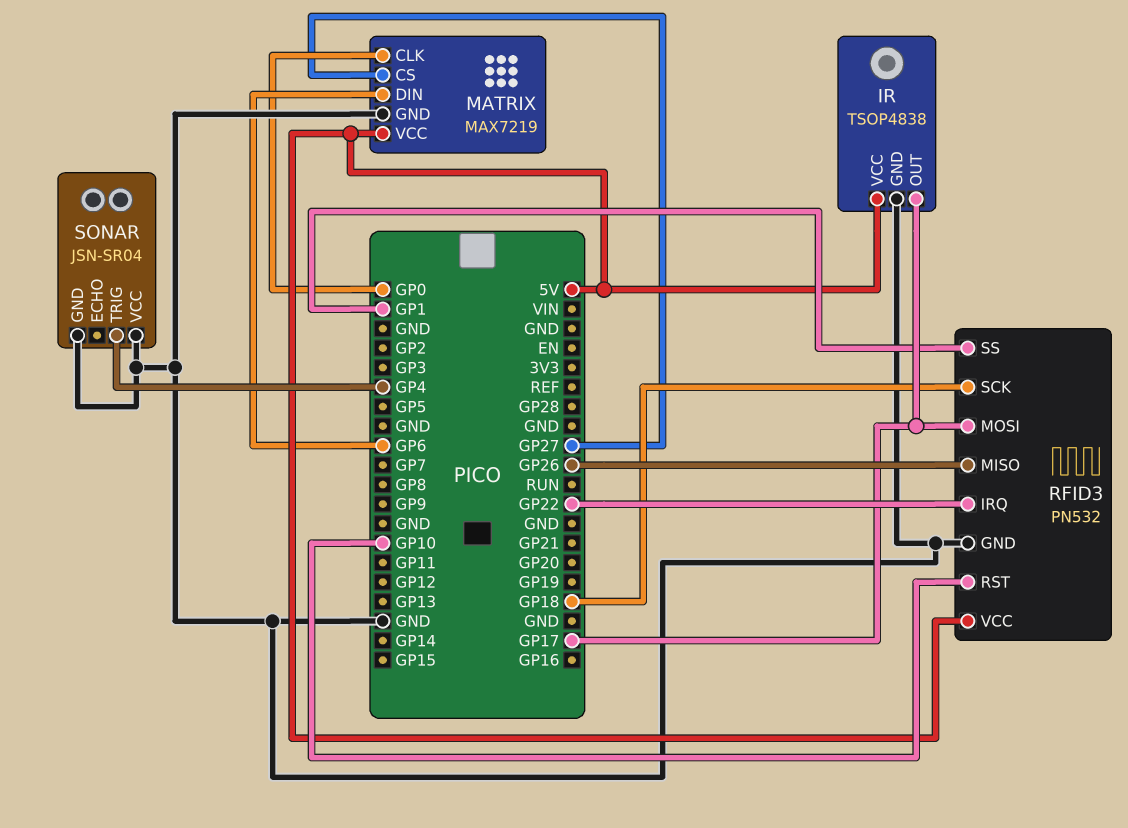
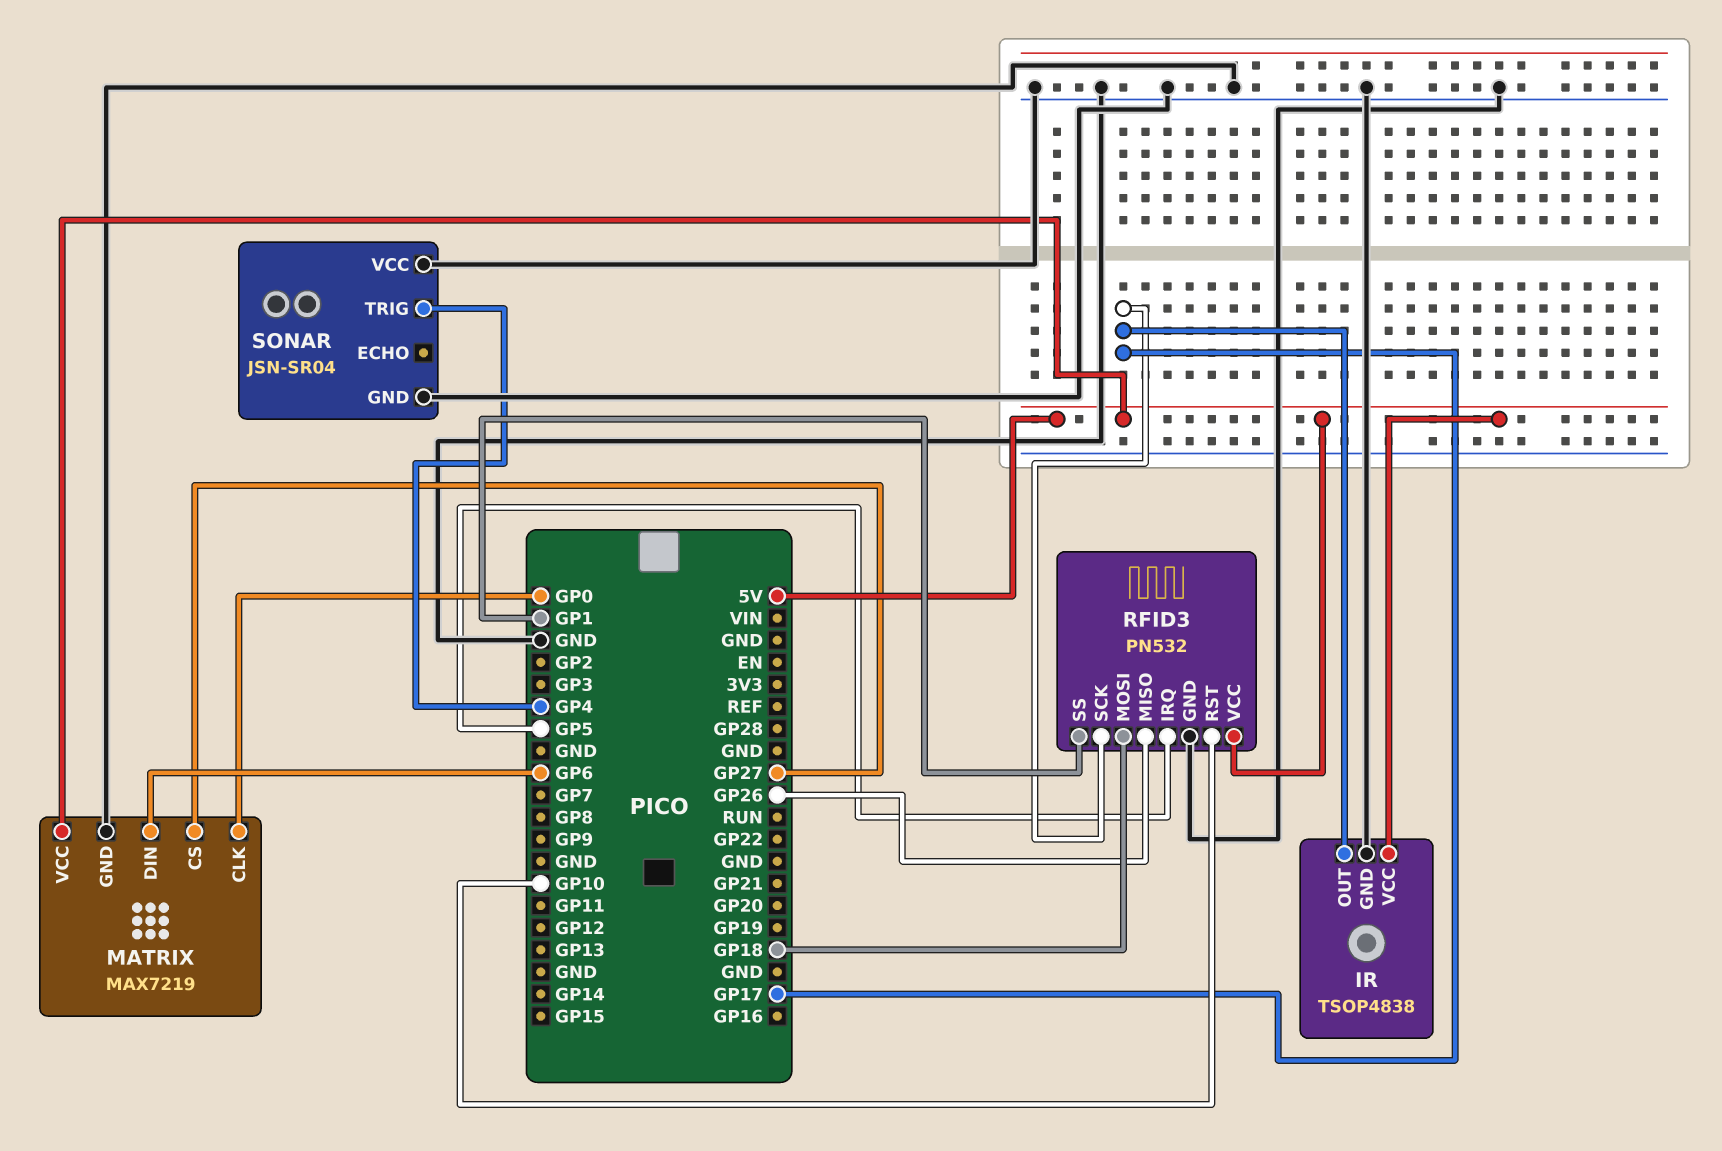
RFID3 pin IRQ: GP22 -> GP5
RFID3 pin MOSI: GP17 -> GP18
RFID3 pin SCK: GP18 -> GP17

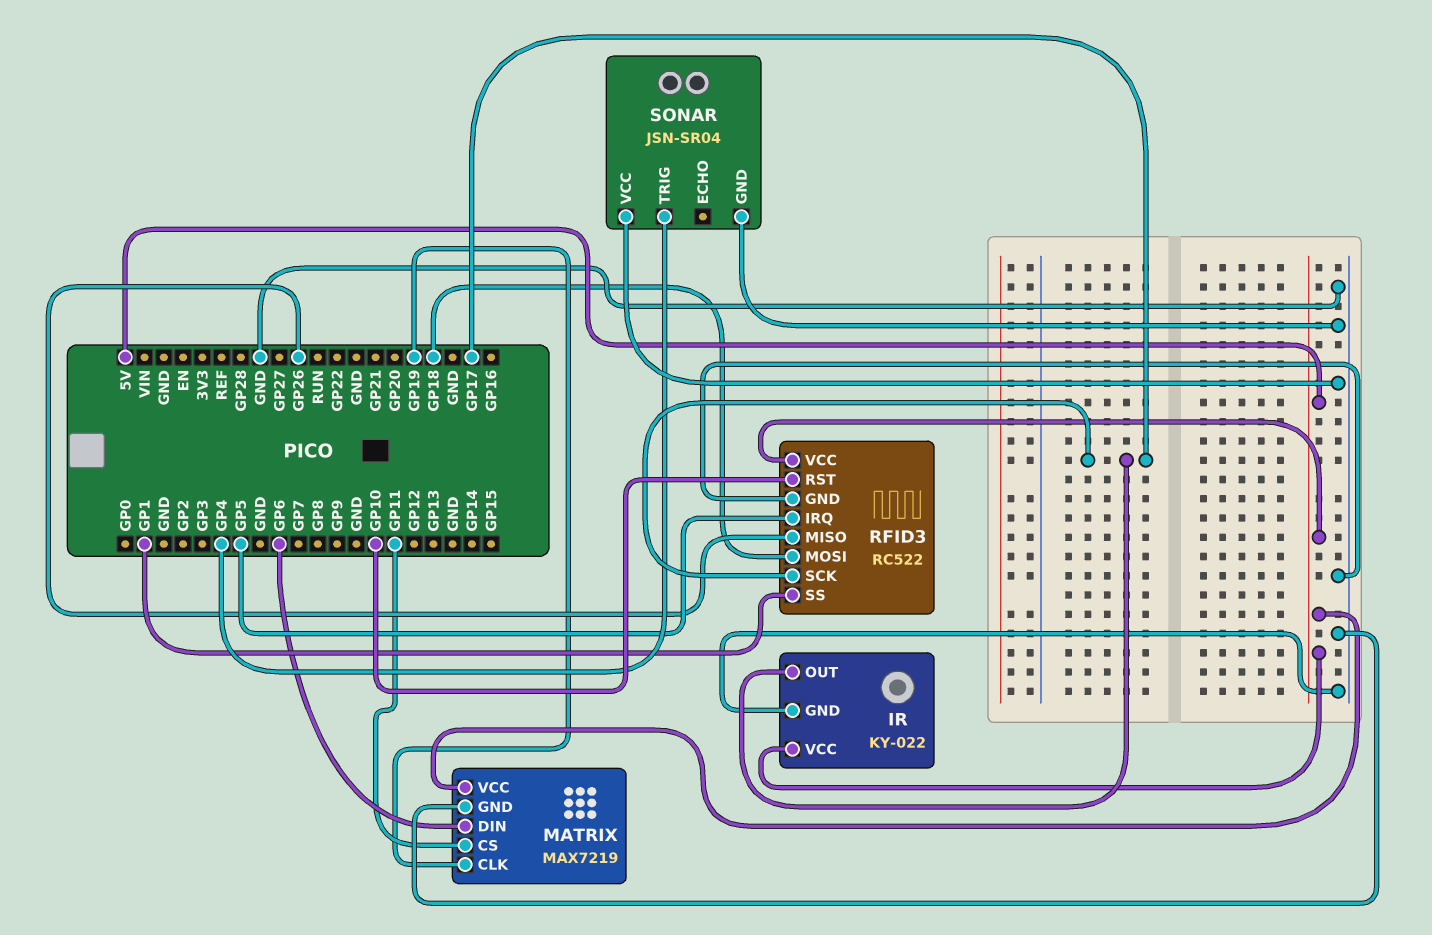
IR: TSOP4838 -> KY-022
MATRIX pin CLK: GP0 -> GP19
MATRIX pin CS: GP27 -> GP11
RFID3: PN532 -> RC522

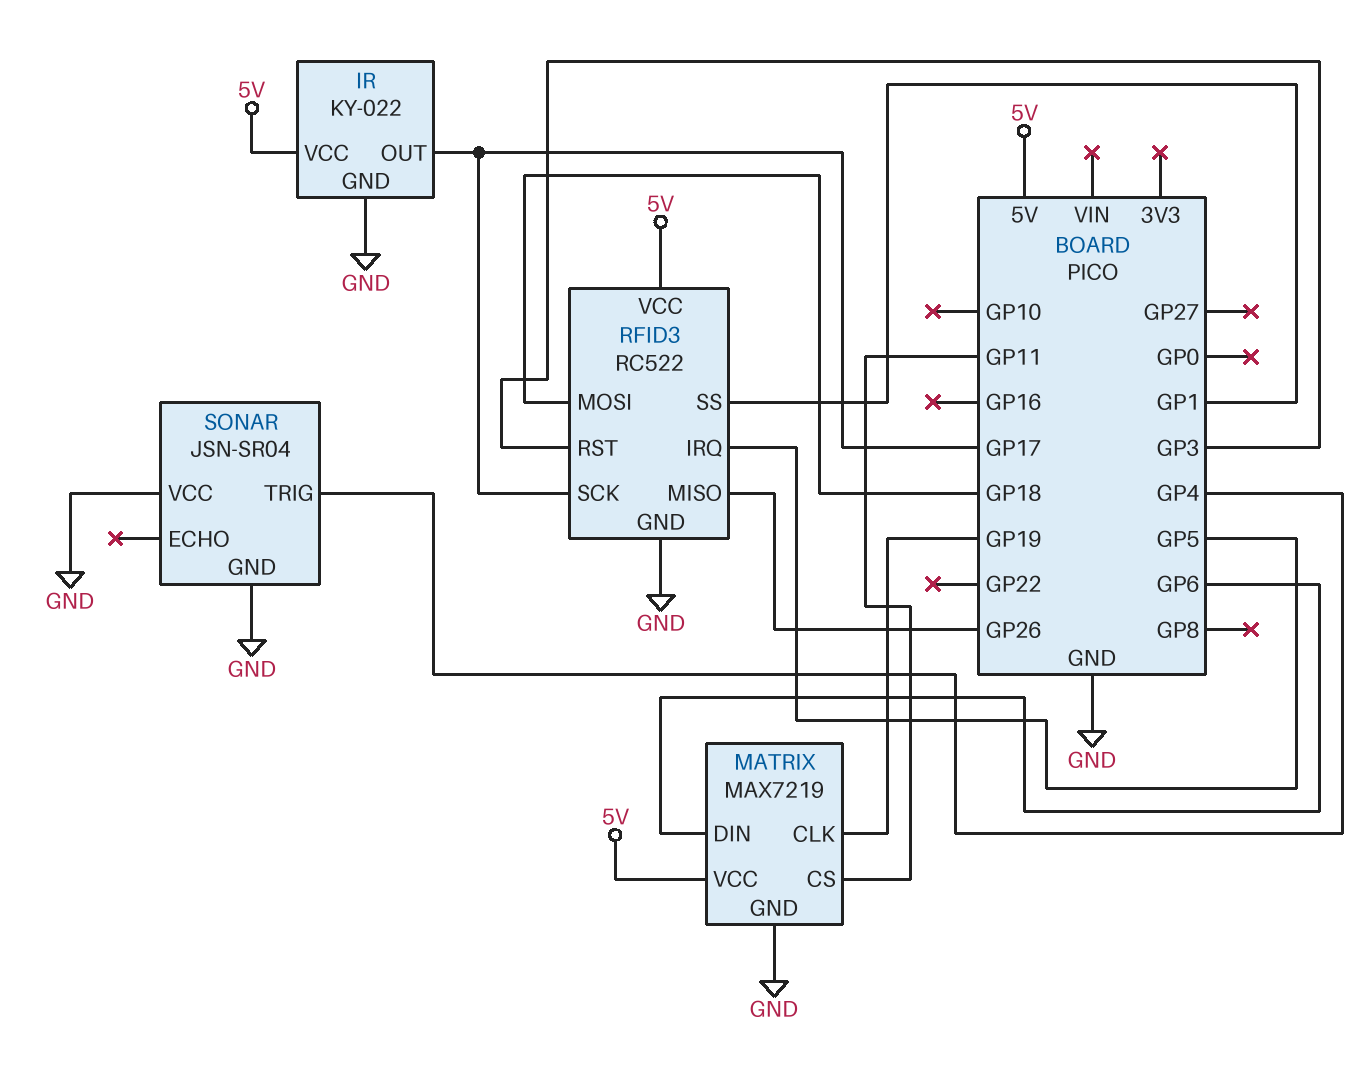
RFID3 pin RST: GP10 -> GP3

